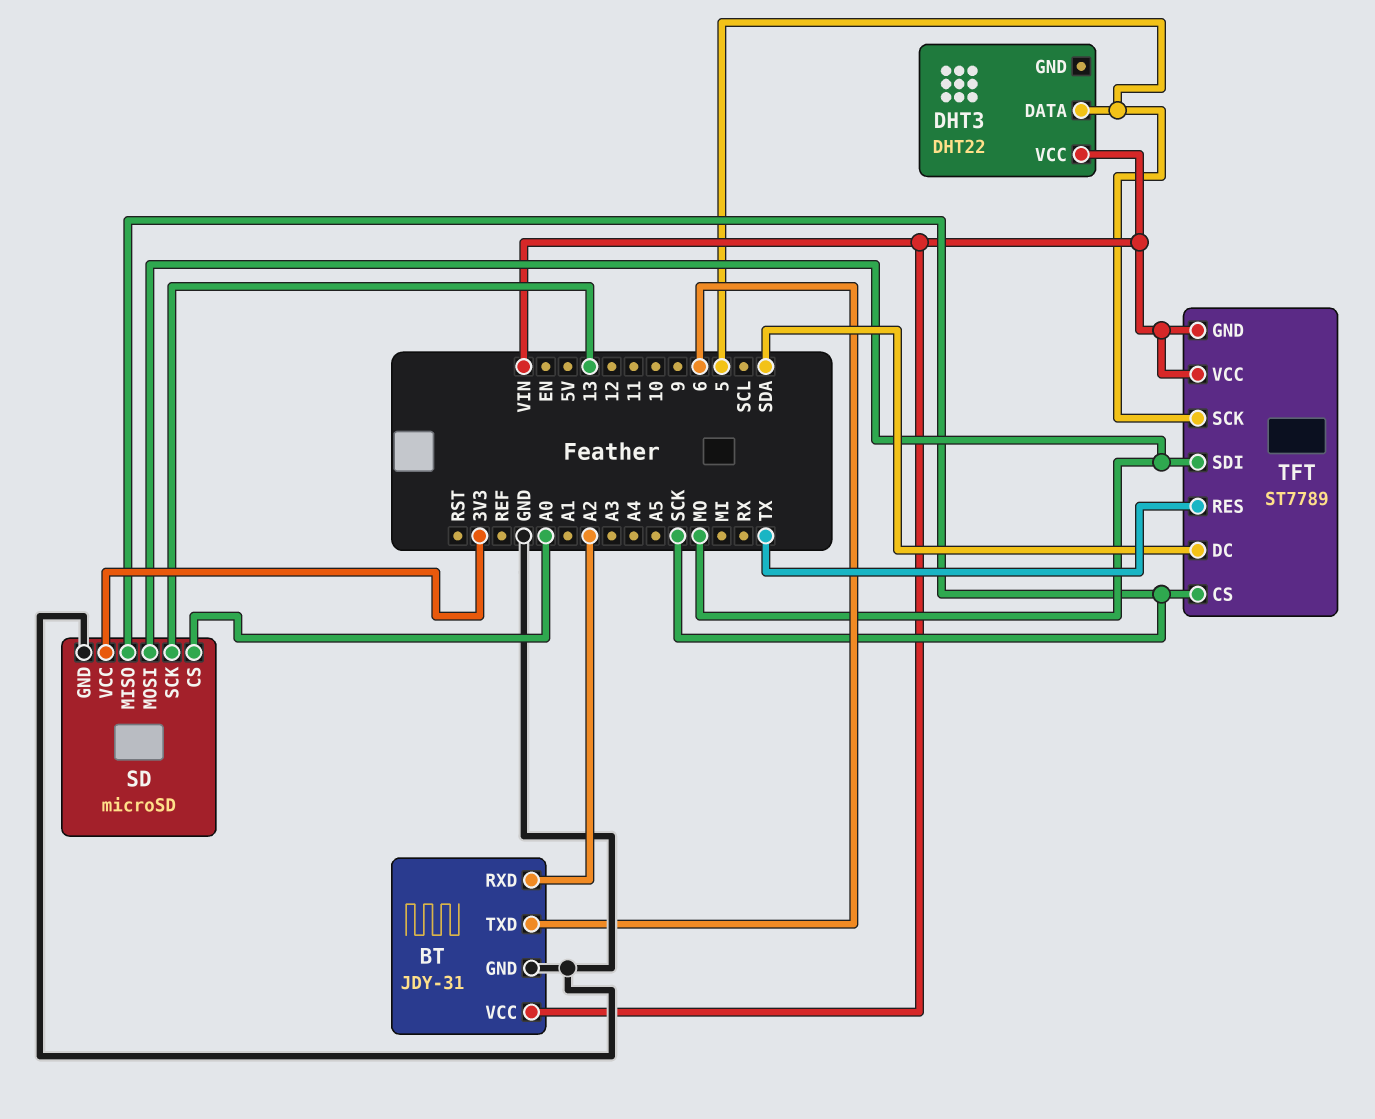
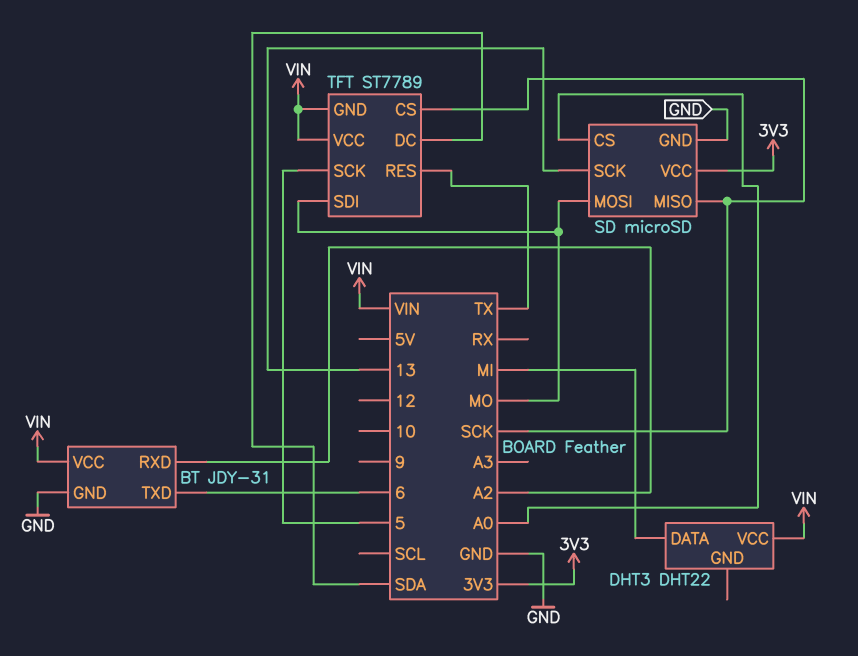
DHT3 pin DATA: 5 -> MI

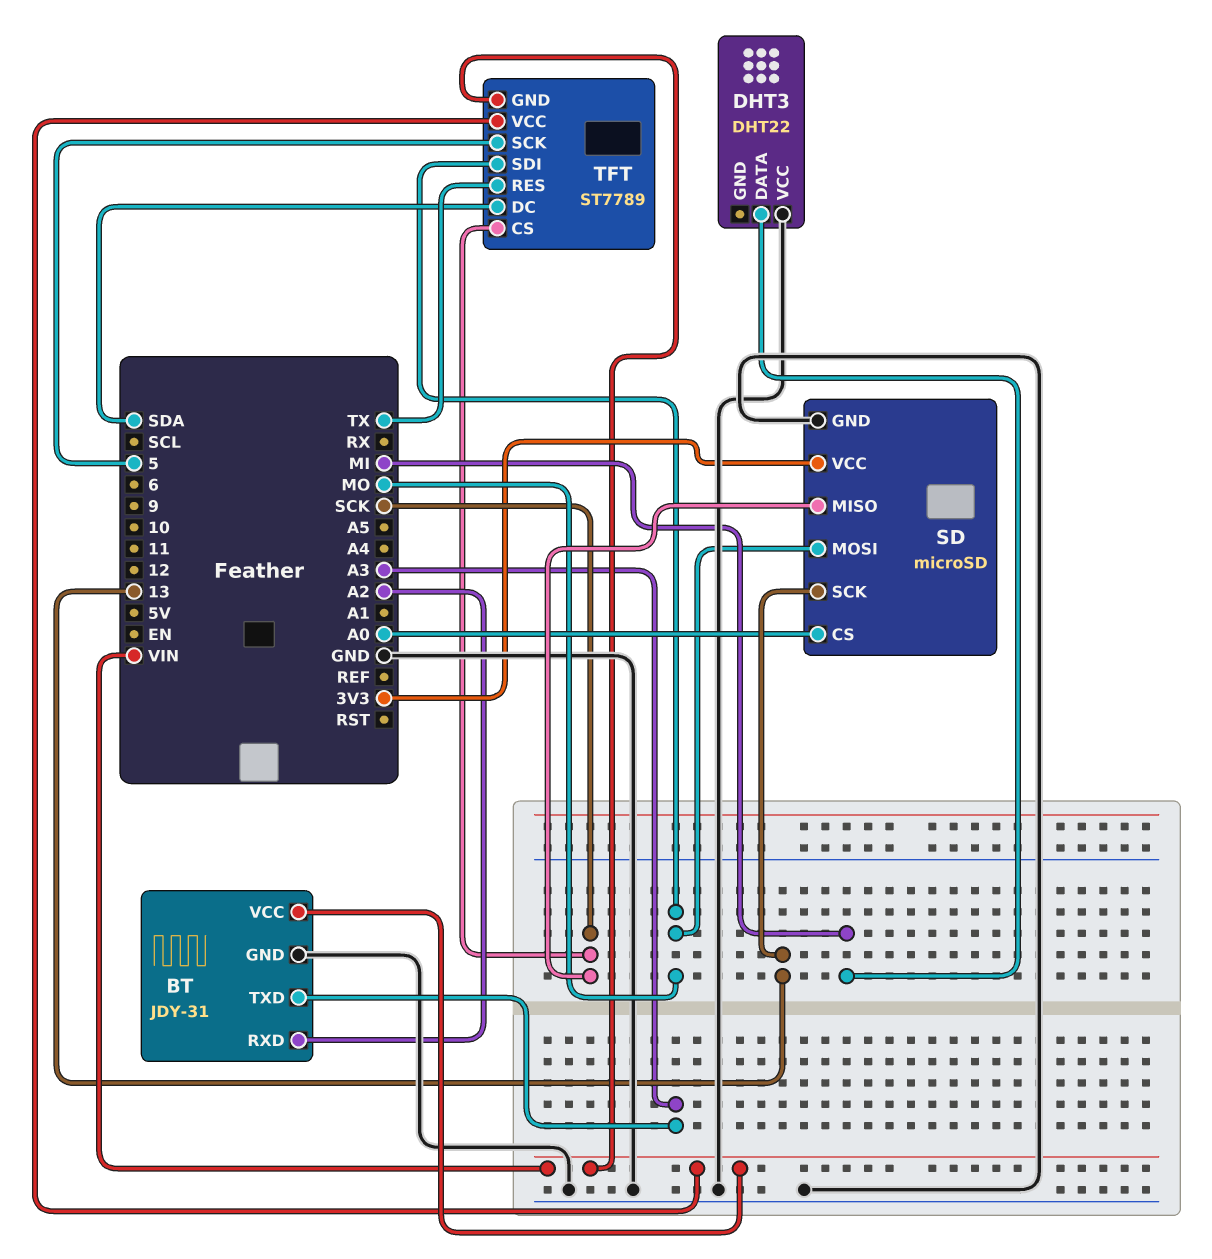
BT pin TXD: 6 -> A3
DHT3 pin VCC: VIN -> GND

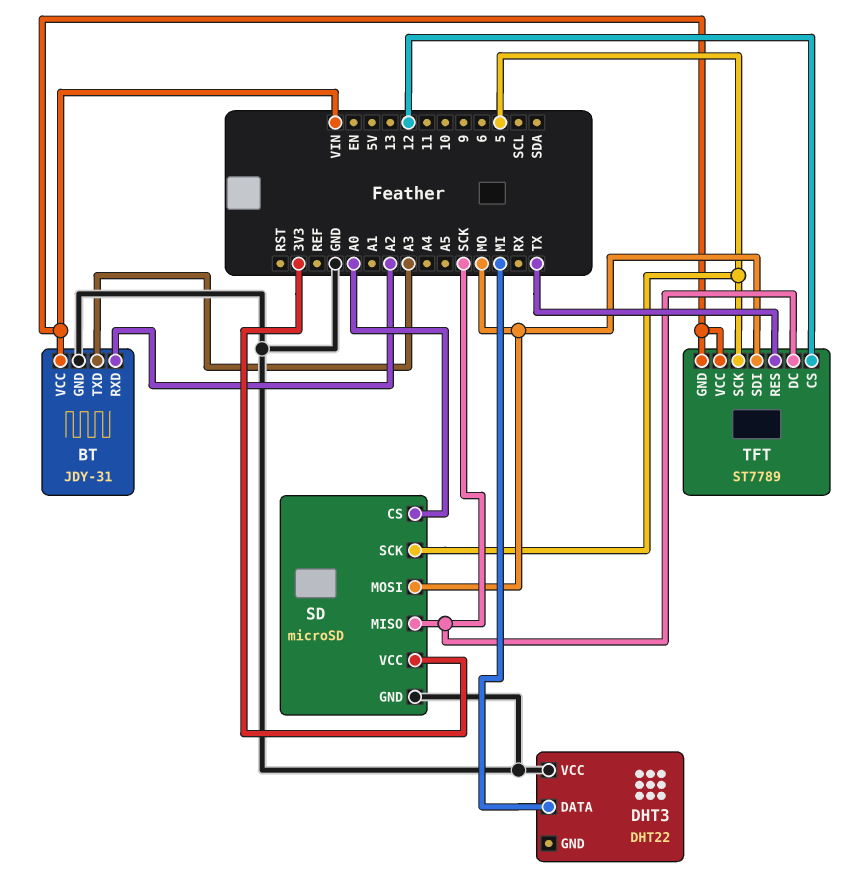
SD pin SCK: 13 -> 5
TFT pin CS: SCK -> 12
TFT pin DC: SDA -> SCK

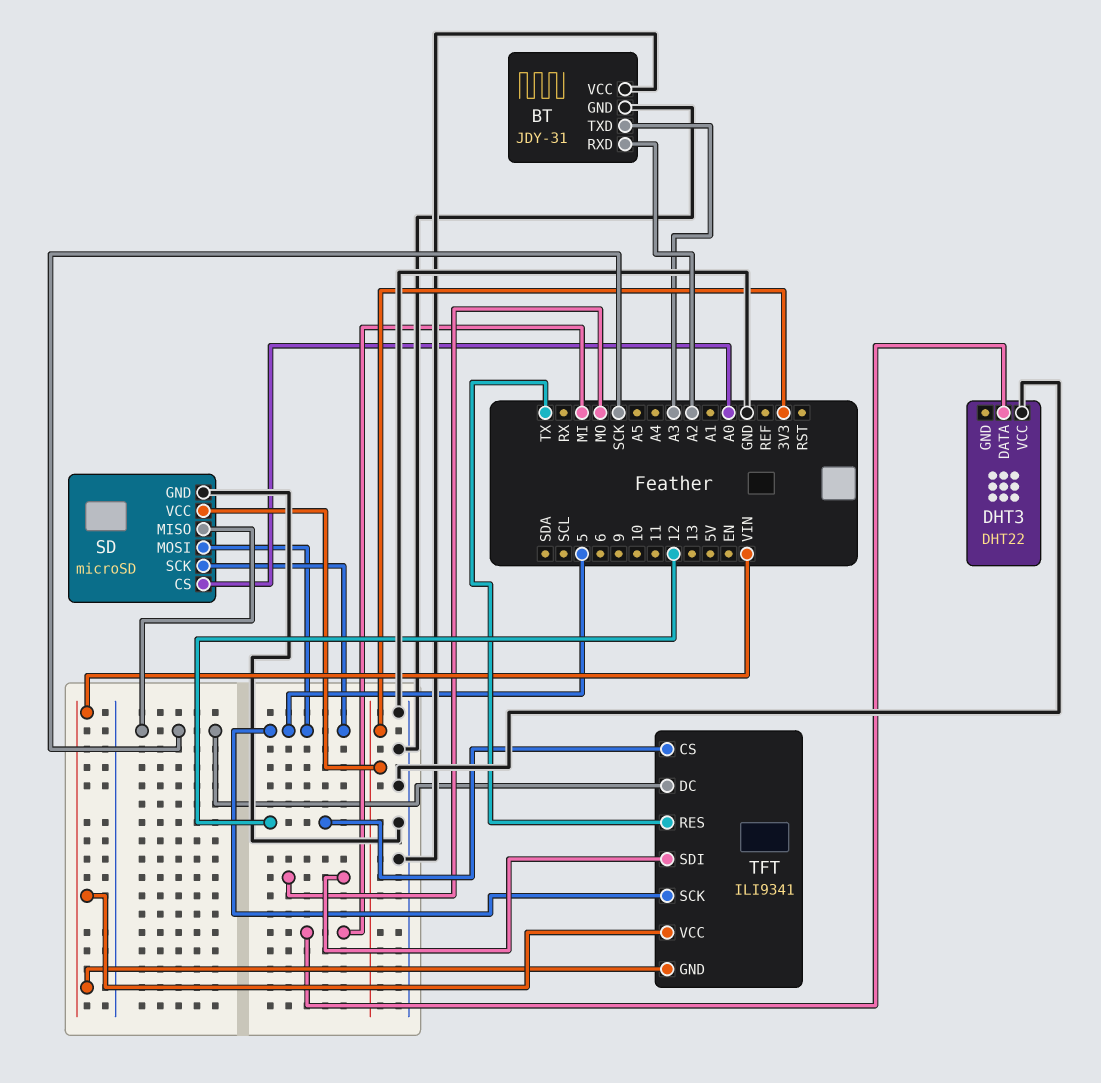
BT pin VCC: VIN -> GND
SD pin MOSI: MO -> 5
TFT: ST7789 -> ILI9341

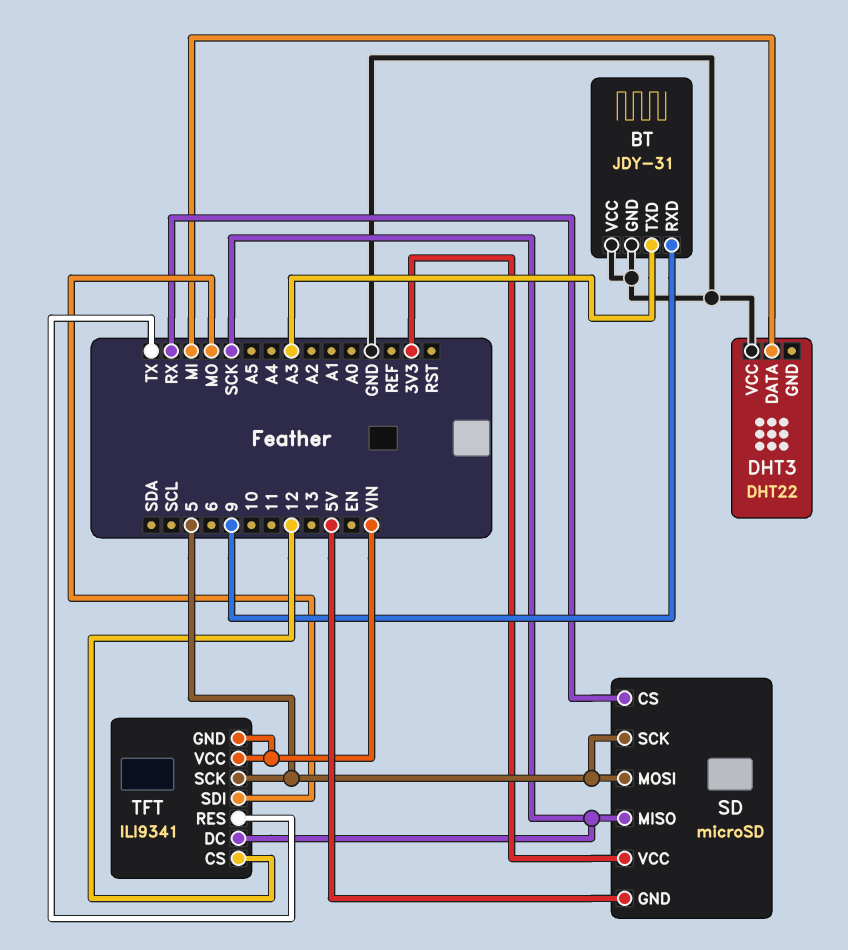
BT pin RXD: A2 -> 9
SD pin CS: A0 -> RX
SD pin GND: GND -> 5V

